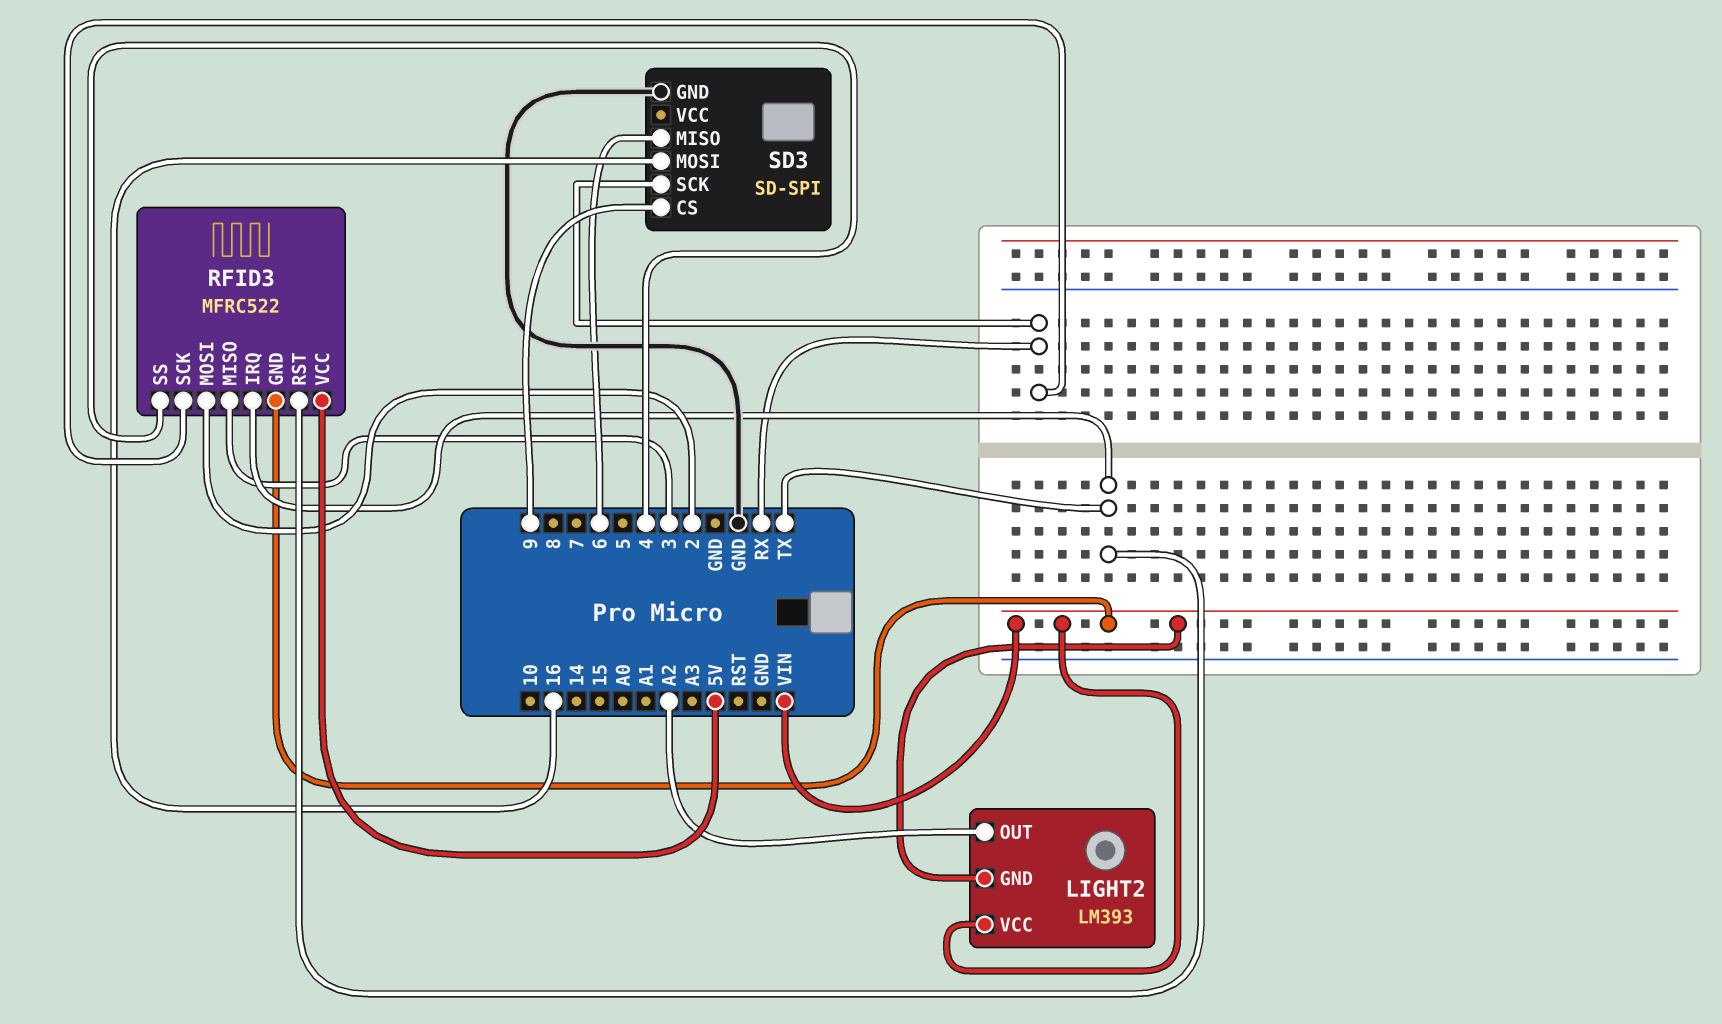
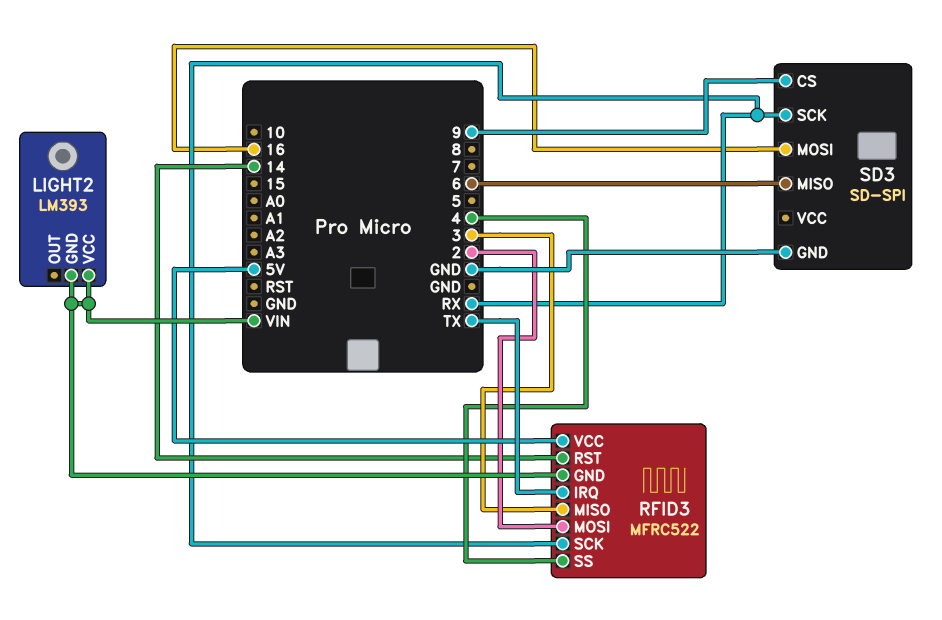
LIGHT2 pin OUT: A2 -> none
RFID3 pin RST: TX -> 14

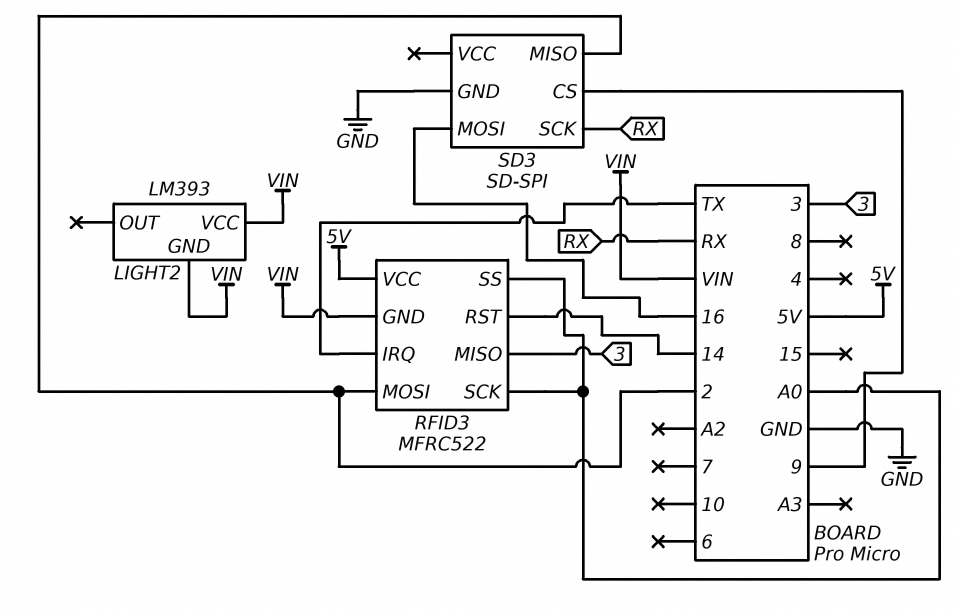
RFID3 pin SCK: RX -> A0
RFID3 pin SS: 4 -> A0
SD3 pin MISO: 6 -> 2

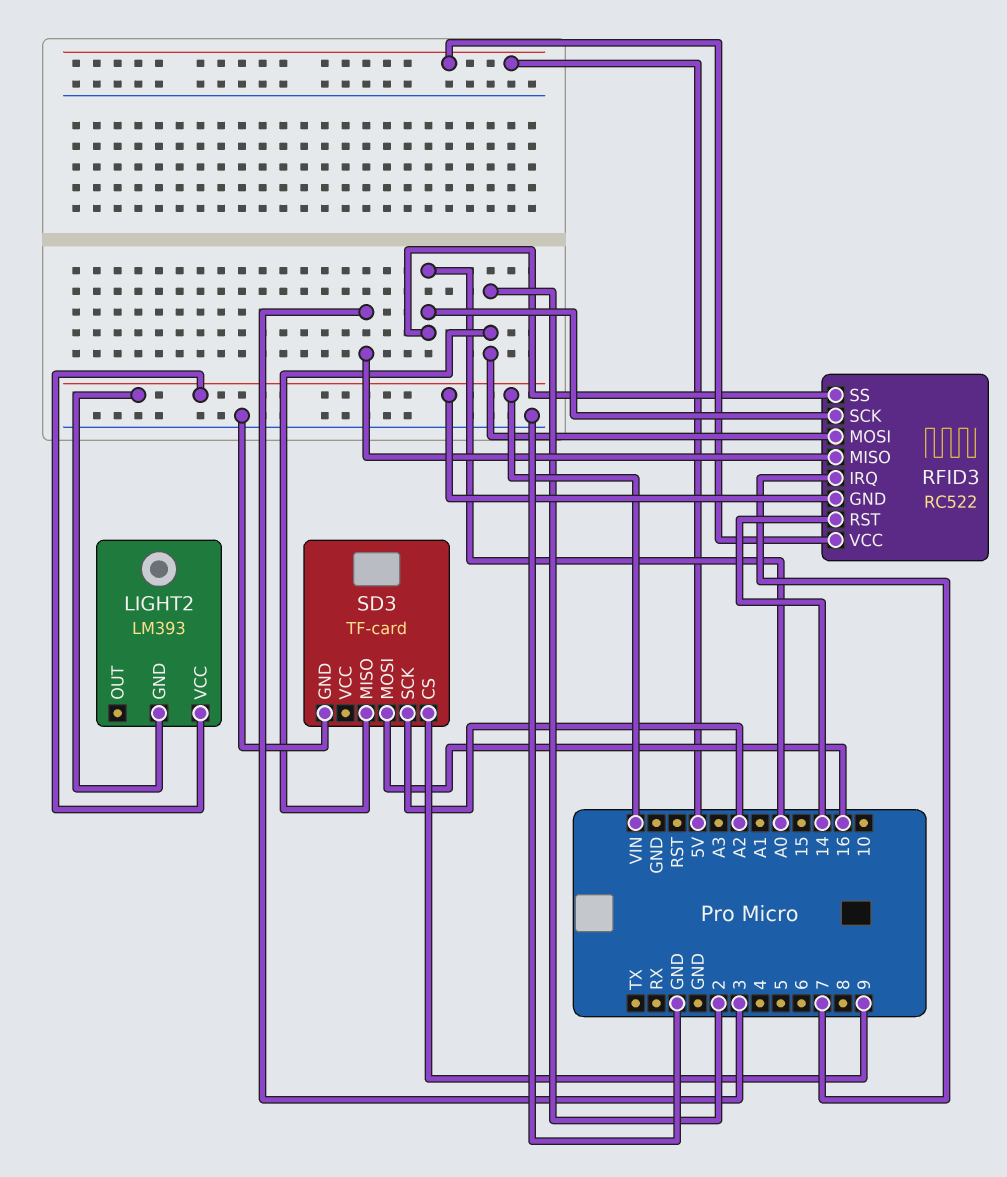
RFID3: MFRC522 -> RC522
RFID3 pin IRQ: TX -> 7
SD3: SD-SPI -> TF-card
SD3 pin SCK: RX -> A2

